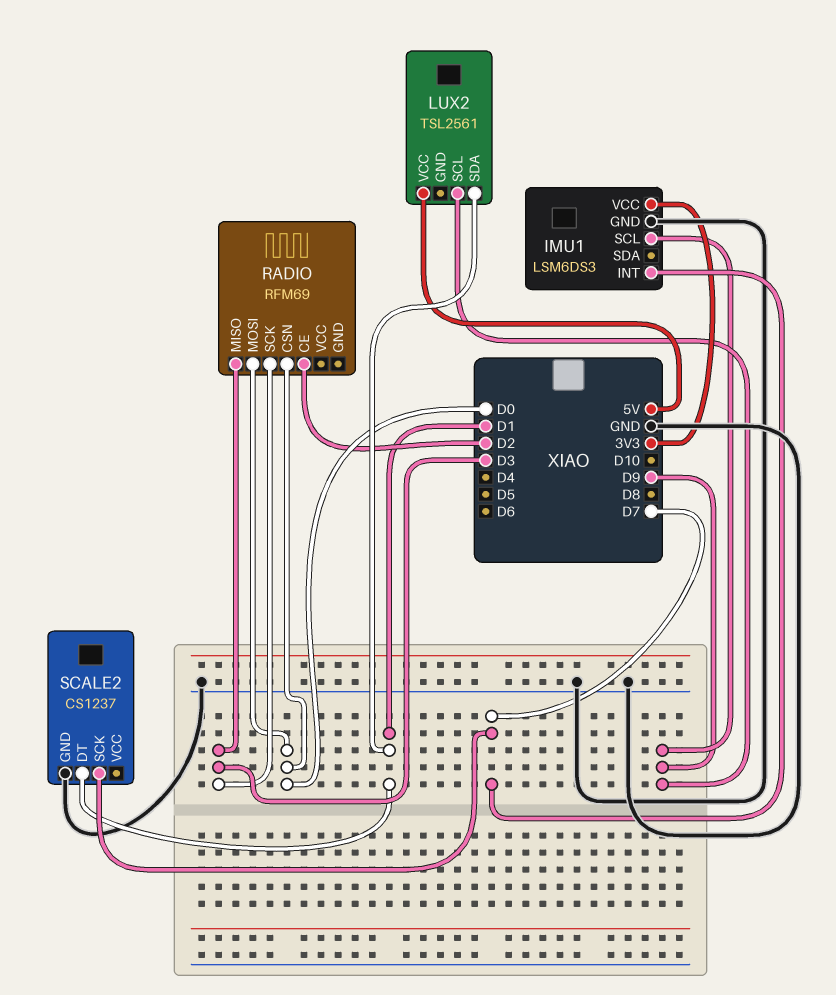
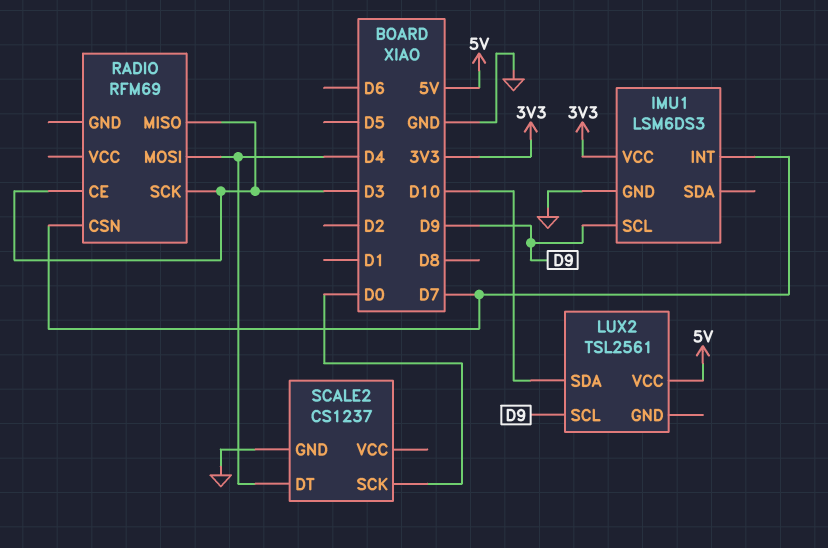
LUX2 pin SDA: D1 -> D10
RADIO pin CE: D2 -> D3
RADIO pin CSN: D0 -> D7
RADIO pin MOSI: D0 -> D4
SCALE2 pin DT: D1 -> D4
SCALE2 pin SCK: D7 -> D0

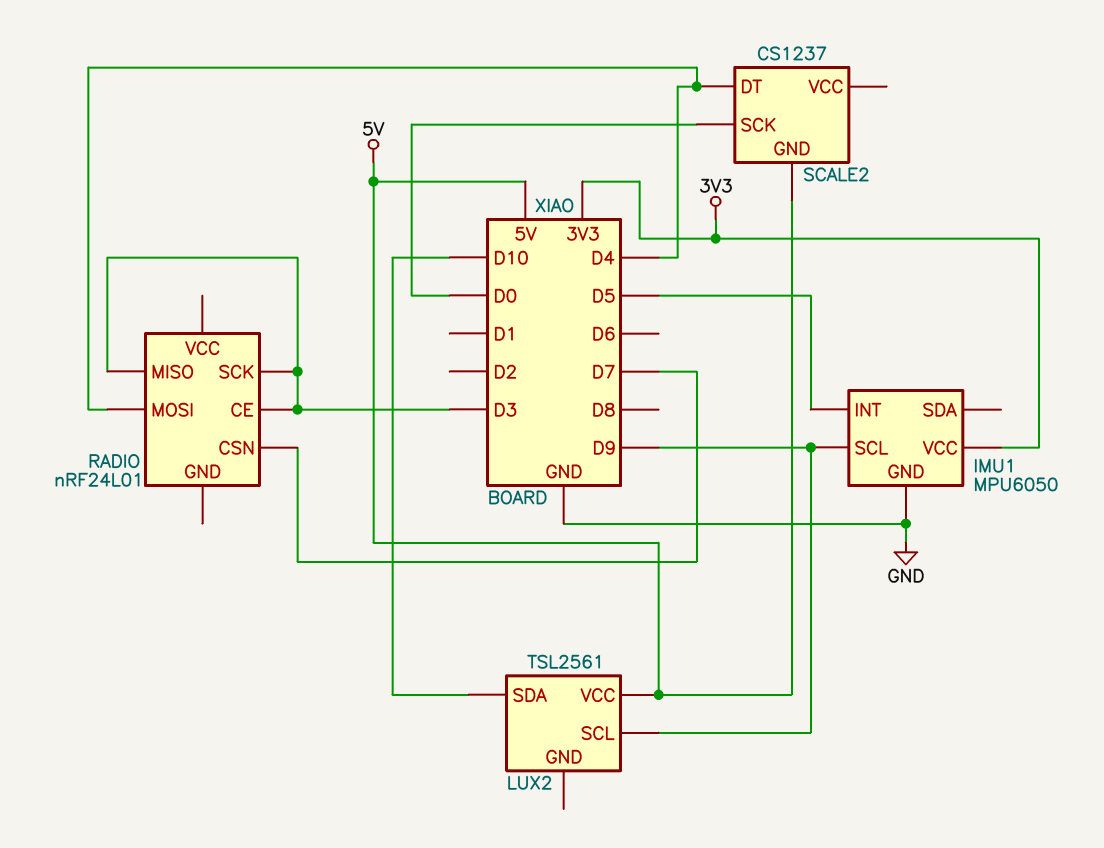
IMU1: LSM6DS3 -> MPU6050
IMU1 pin INT: D7 -> D5
RADIO: RFM69 -> nRF24L01
SCALE2 pin GND: GND -> 5V

